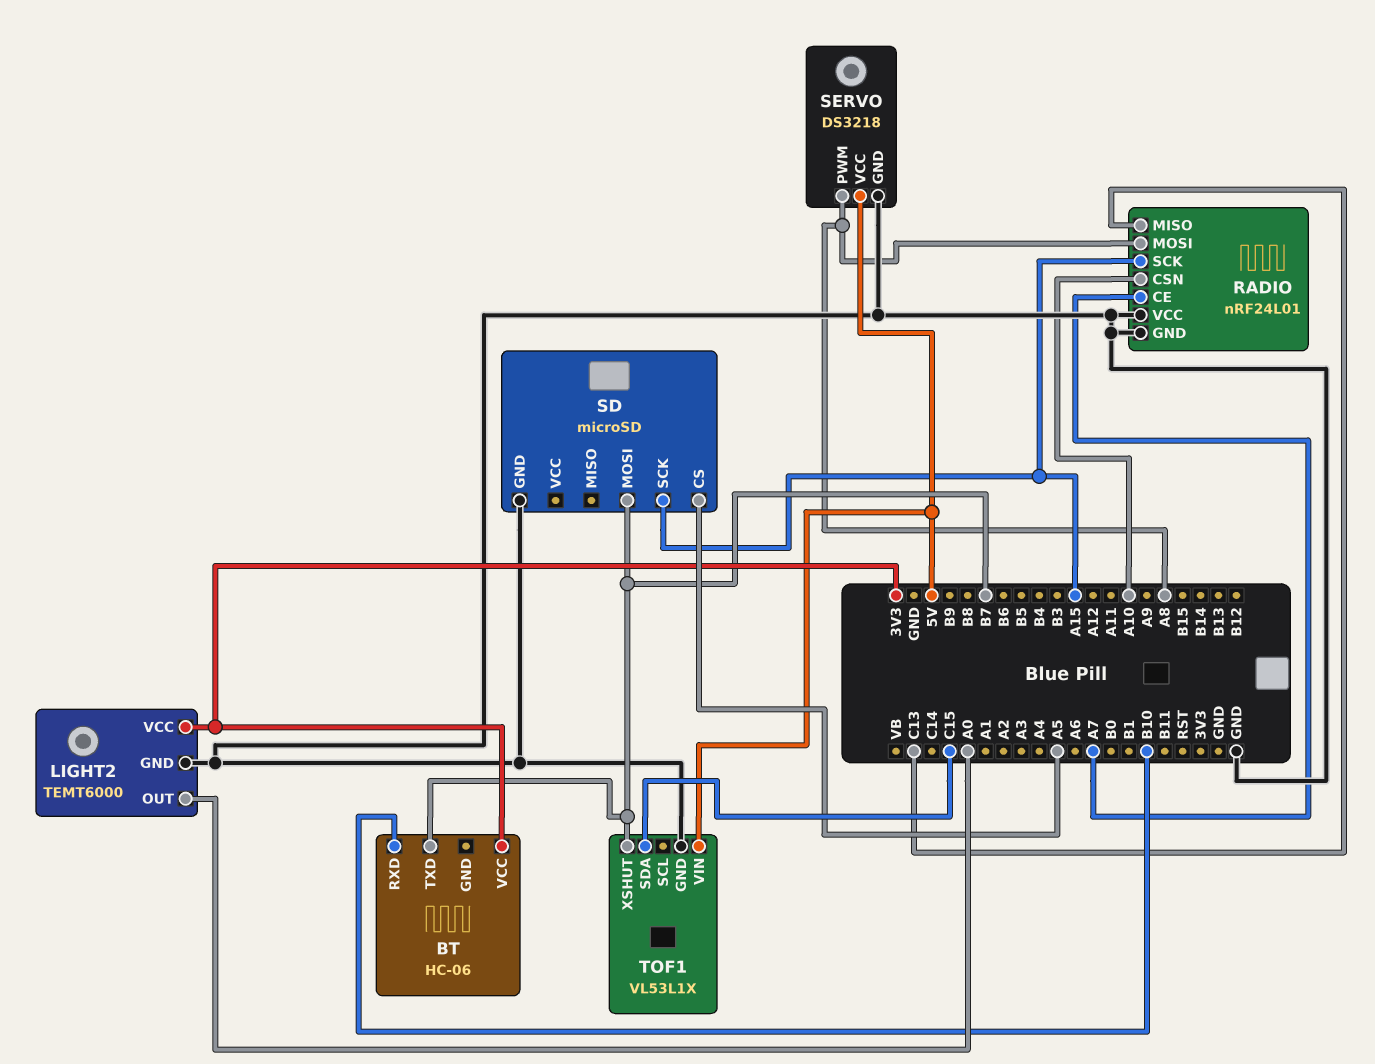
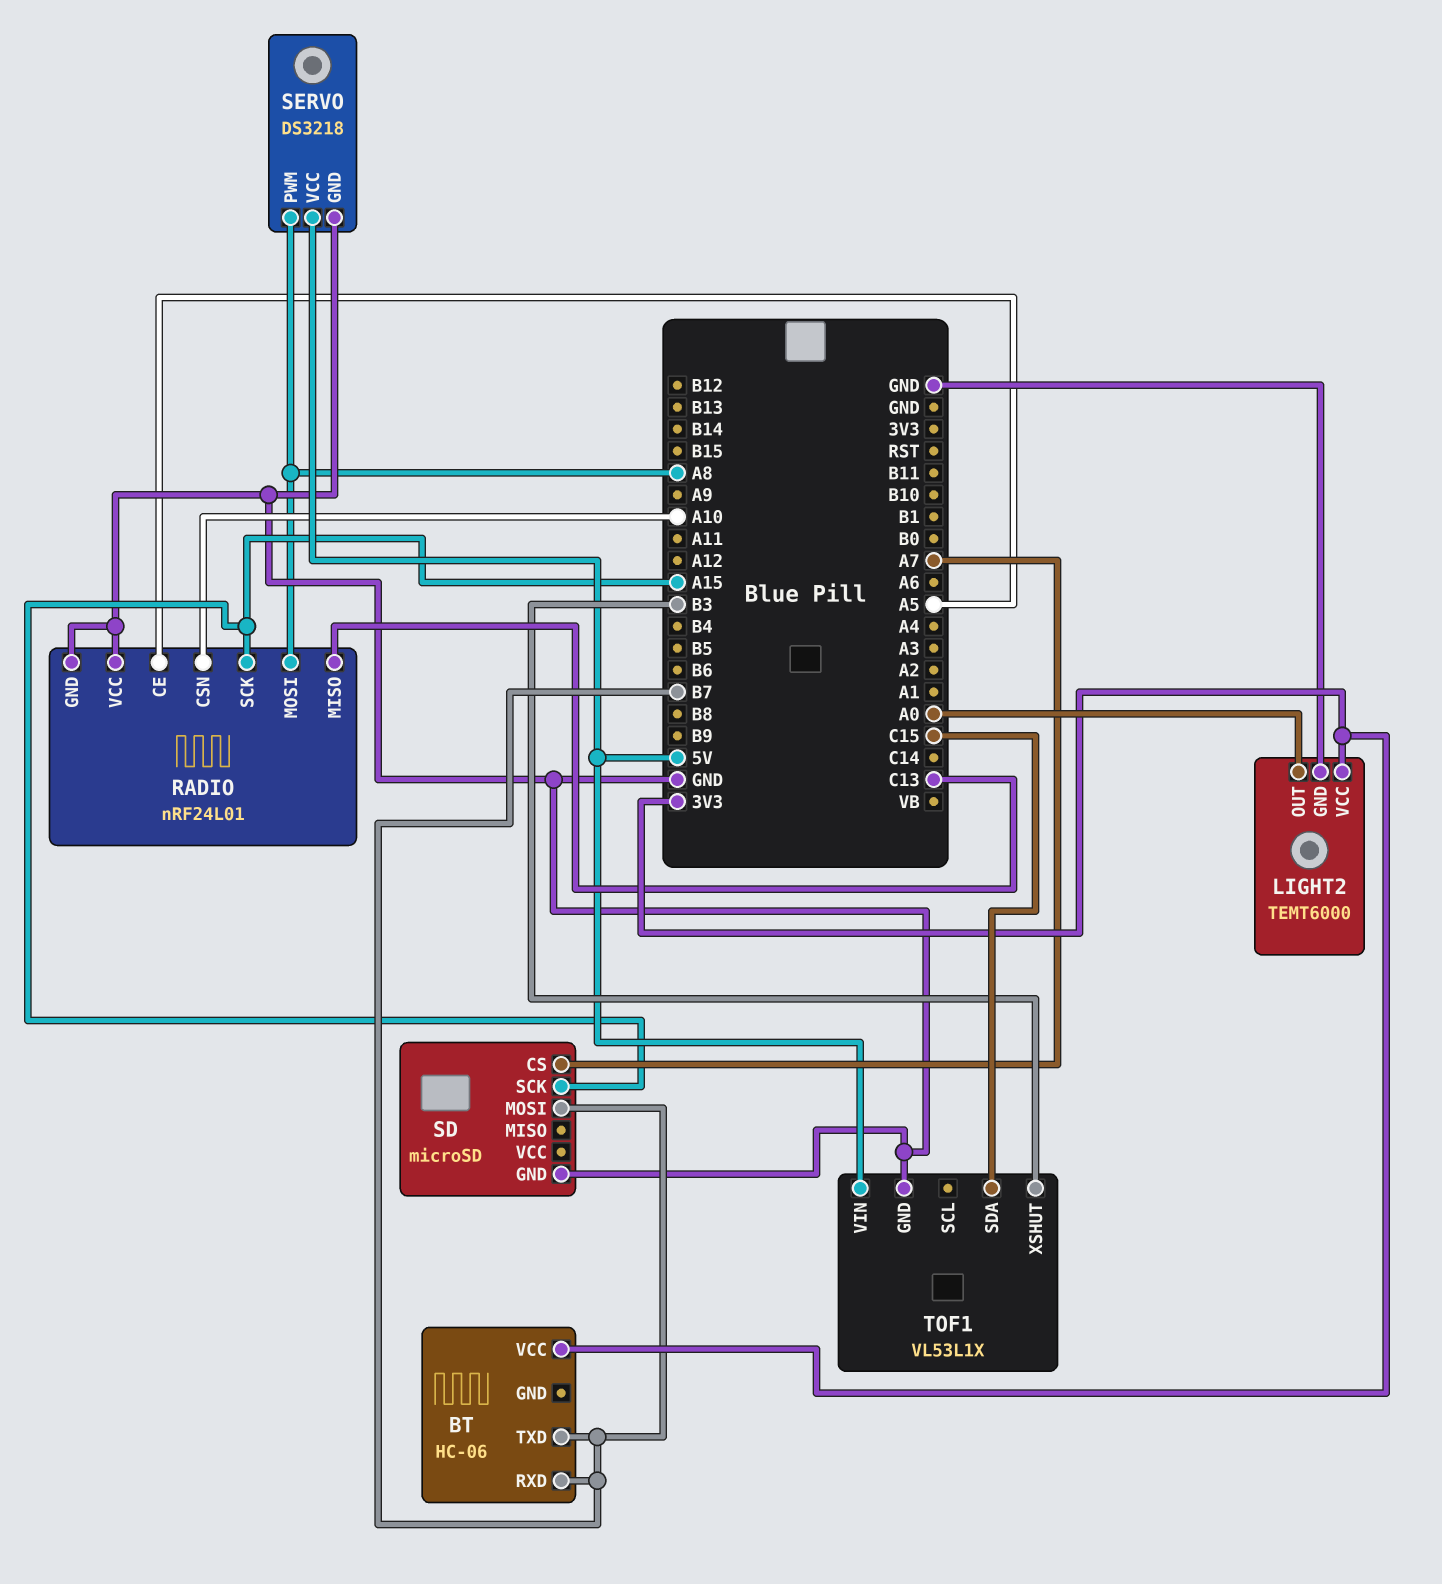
BT pin RXD: B10 -> B7
RADIO pin CE: A7 -> A5
SD pin CS: A5 -> A7
TOF1 pin XSHUT: B7 -> B3

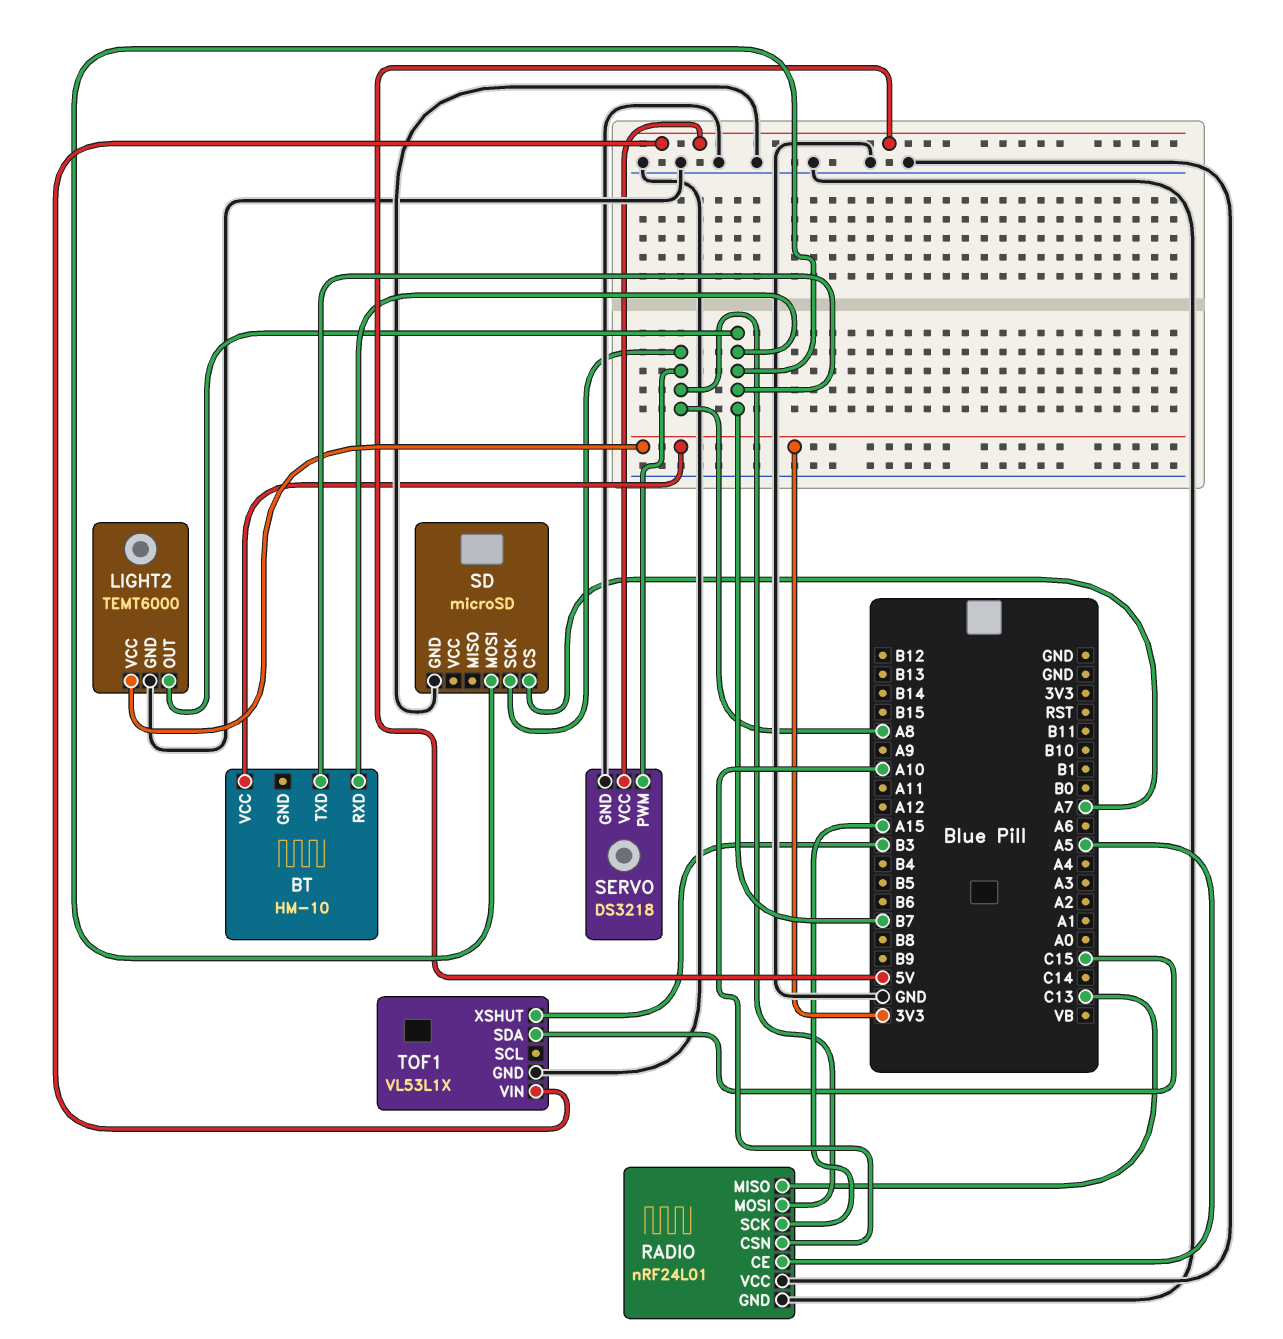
BT: HC-06 -> HM-10
LIGHT2 pin OUT: A0 -> B7
SD pin SCK: A15 -> A8

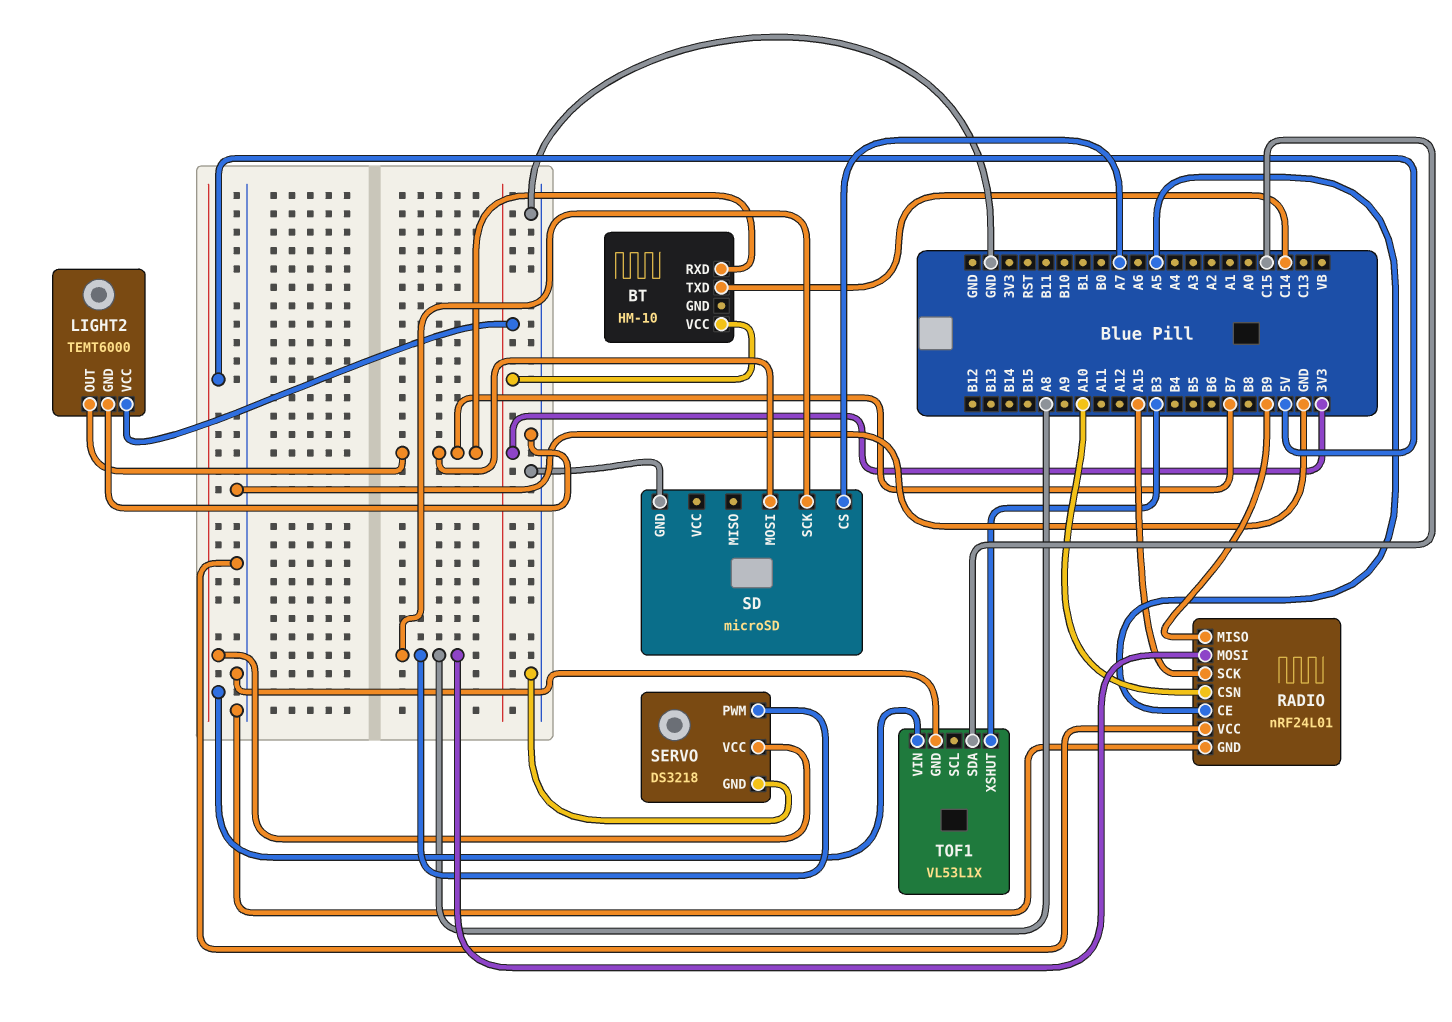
BT pin TXD: B7 -> C14
RADIO pin MISO: C13 -> B9

